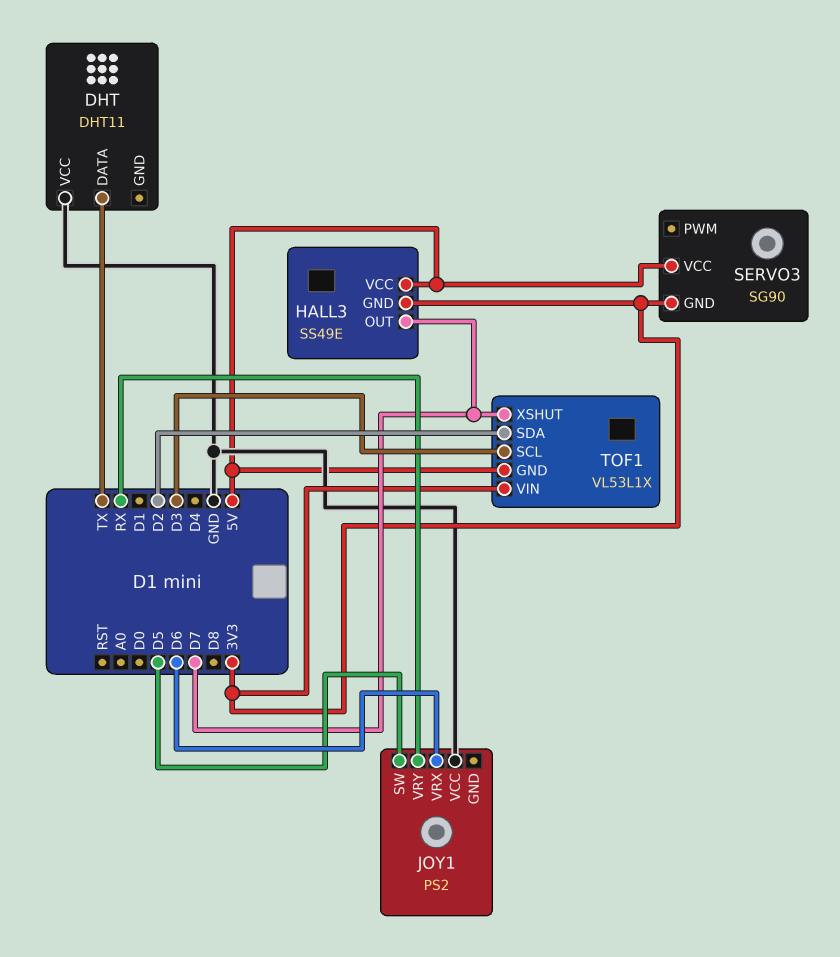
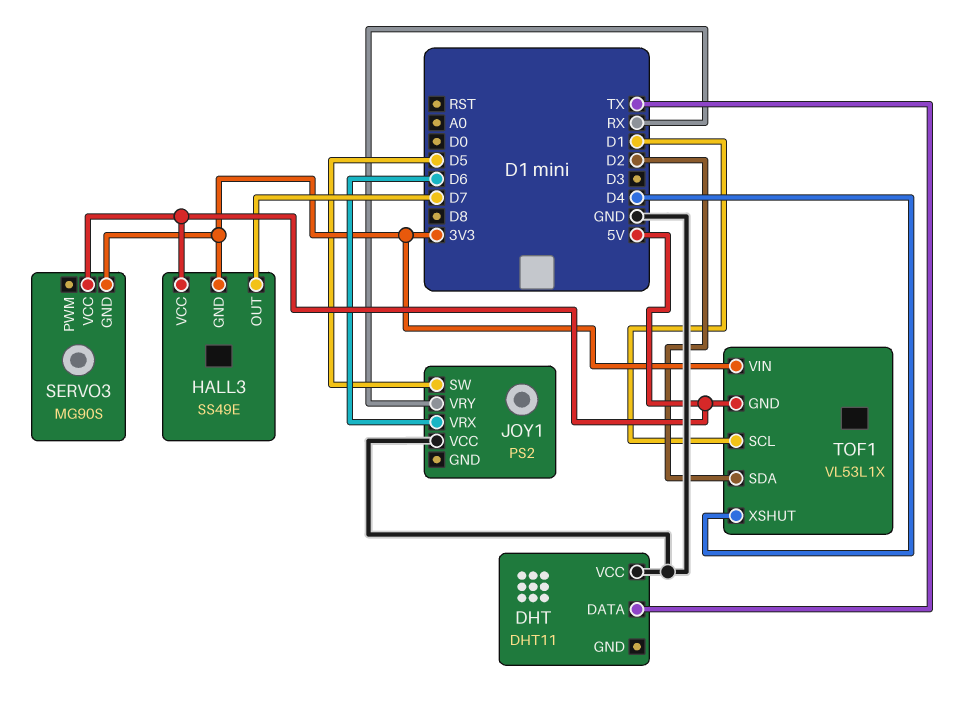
SERVO3: SG90 -> MG90S
TOF1 pin SCL: D3 -> D1
TOF1 pin XSHUT: D7 -> D4

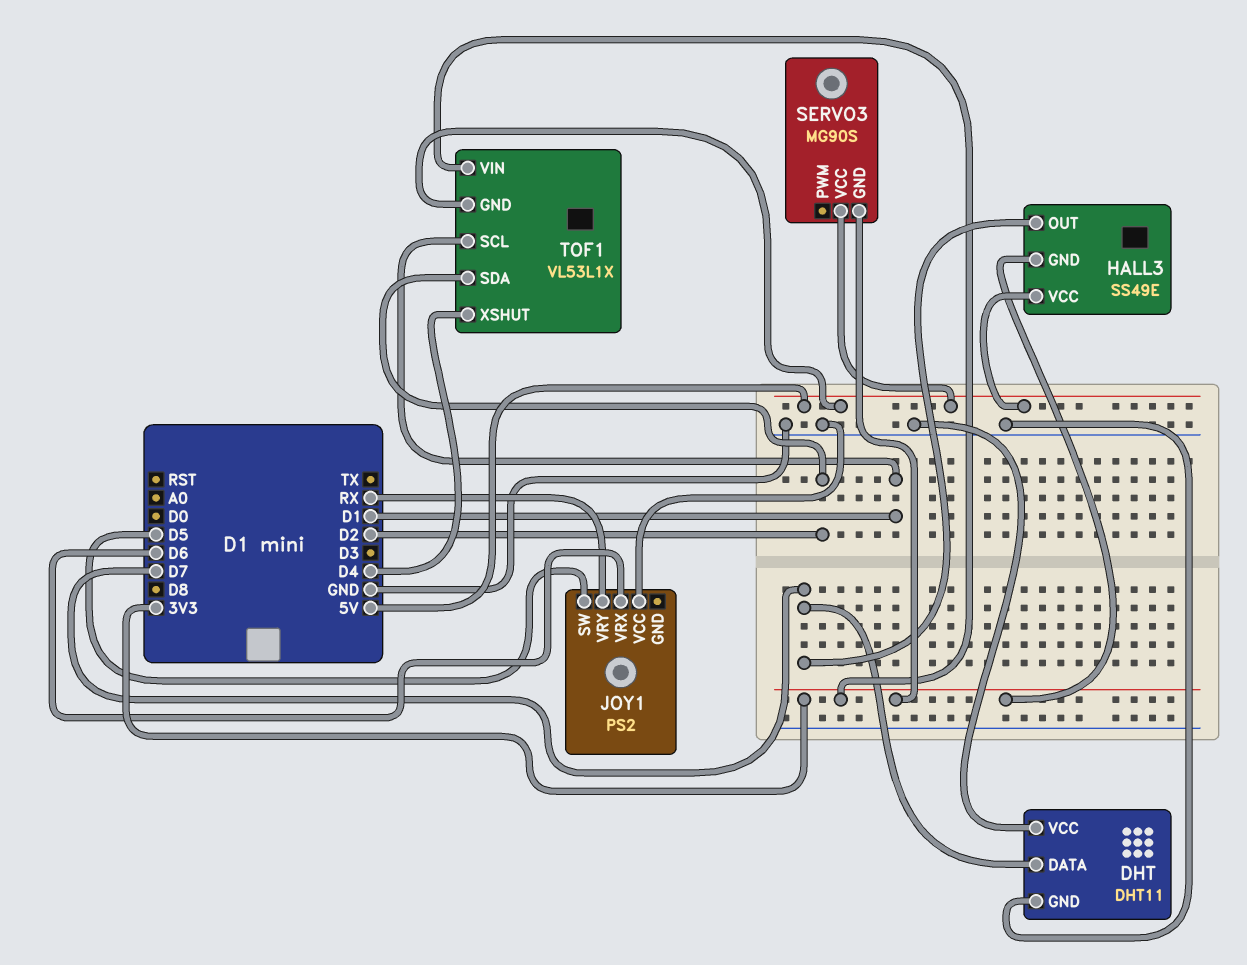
DHT pin DATA: TX -> D7
DHT pin GND: none -> GND

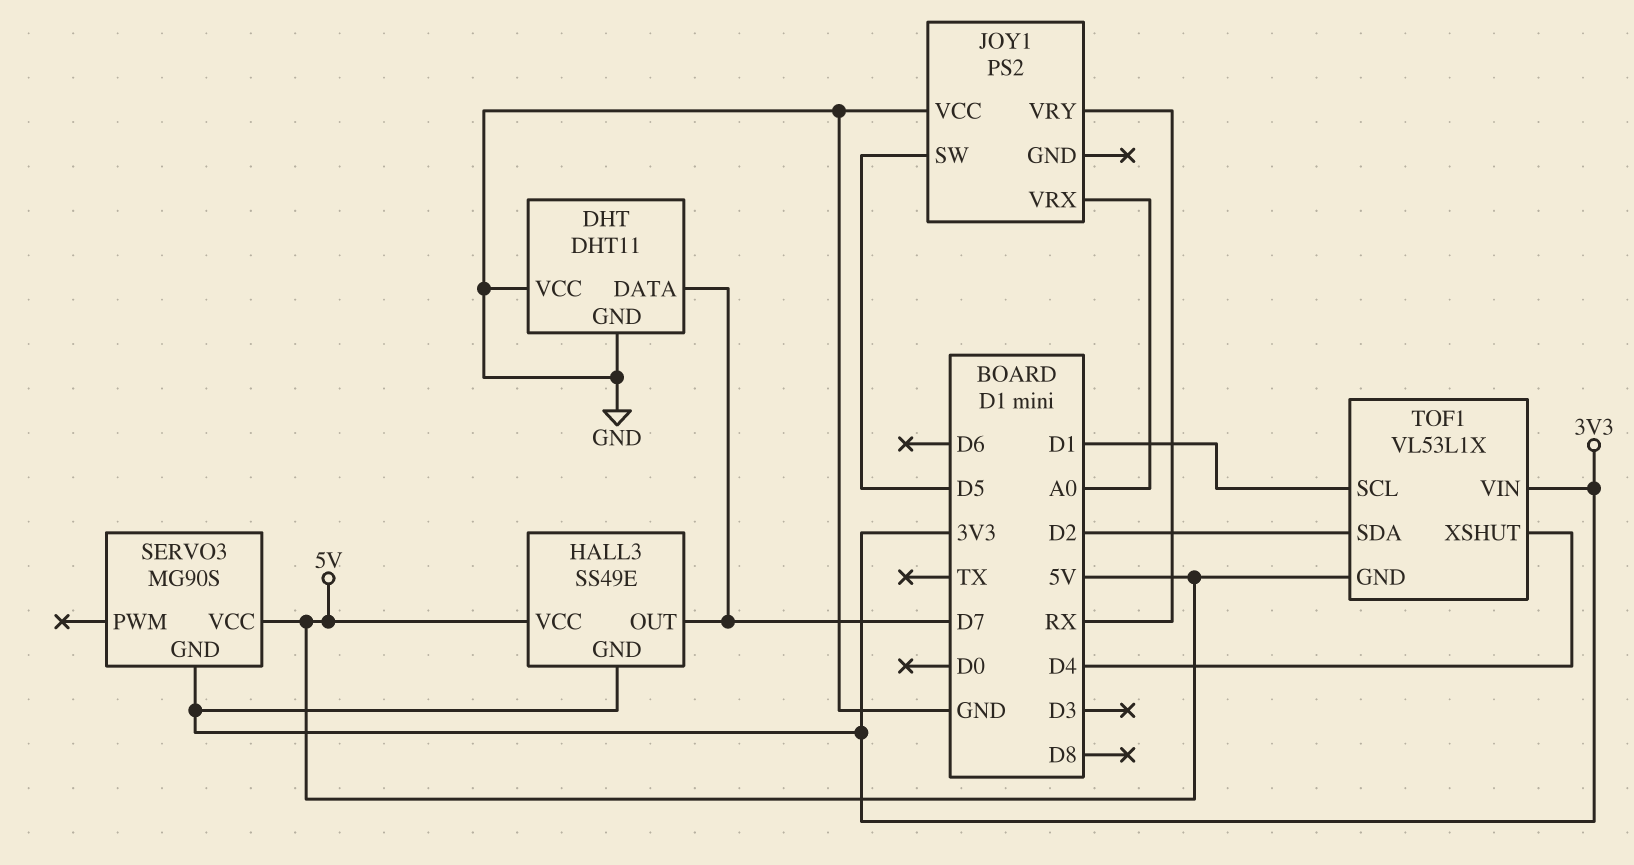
JOY1 pin VRX: D6 -> A0

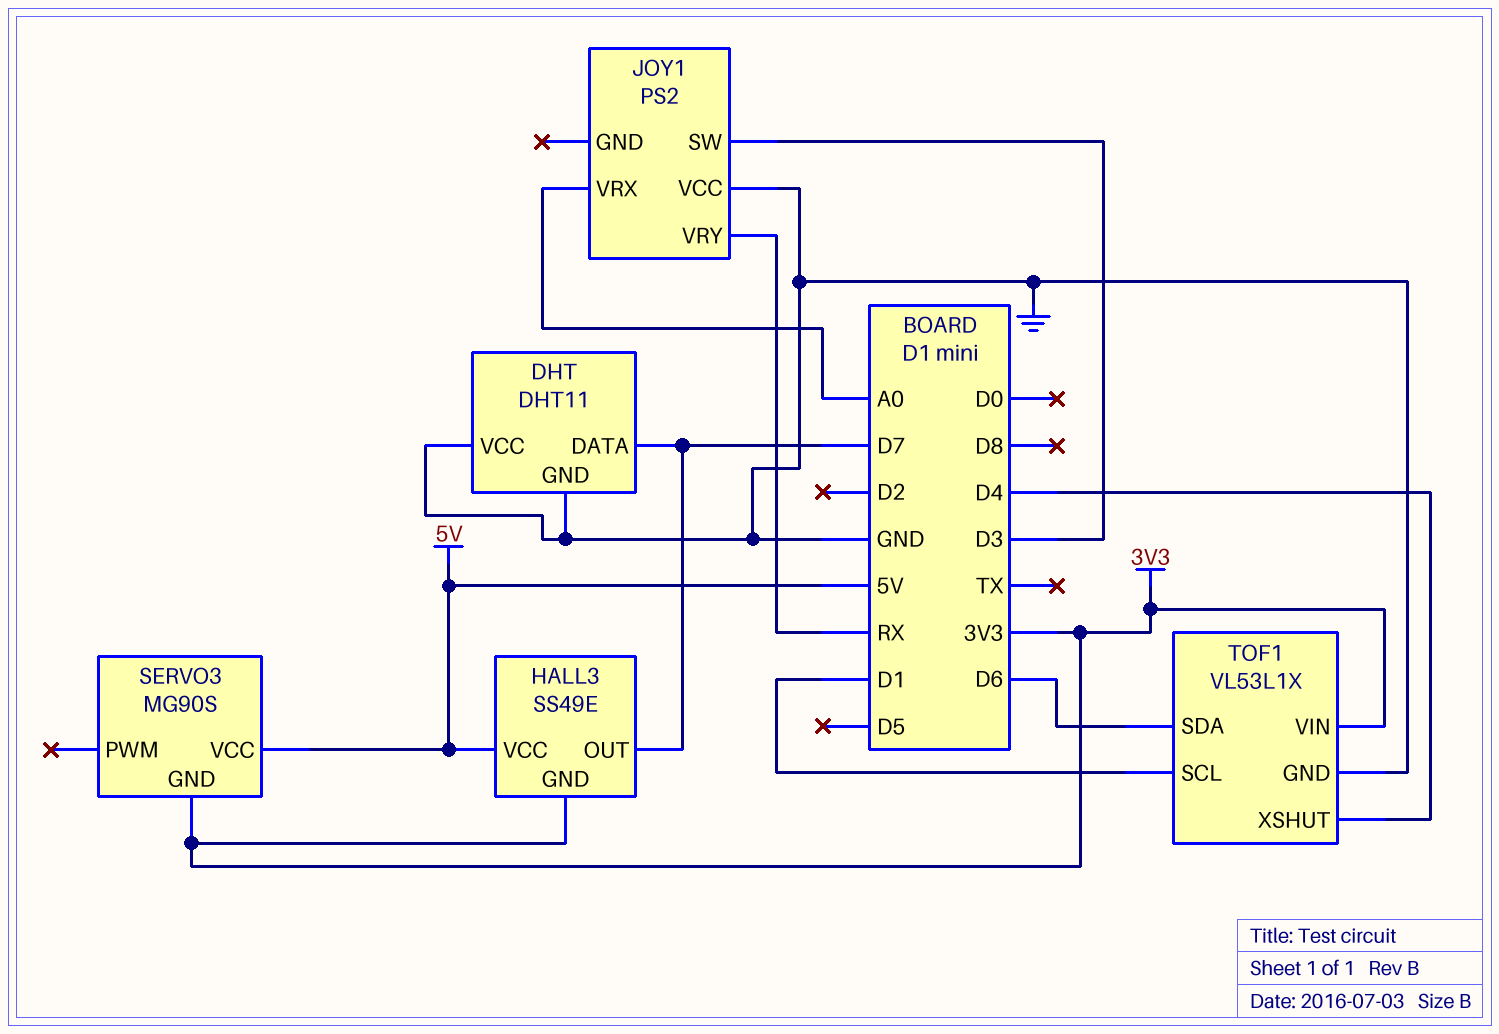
JOY1 pin SW: D5 -> D3
TOF1 pin GND: 5V -> GND
TOF1 pin SDA: D2 -> D6

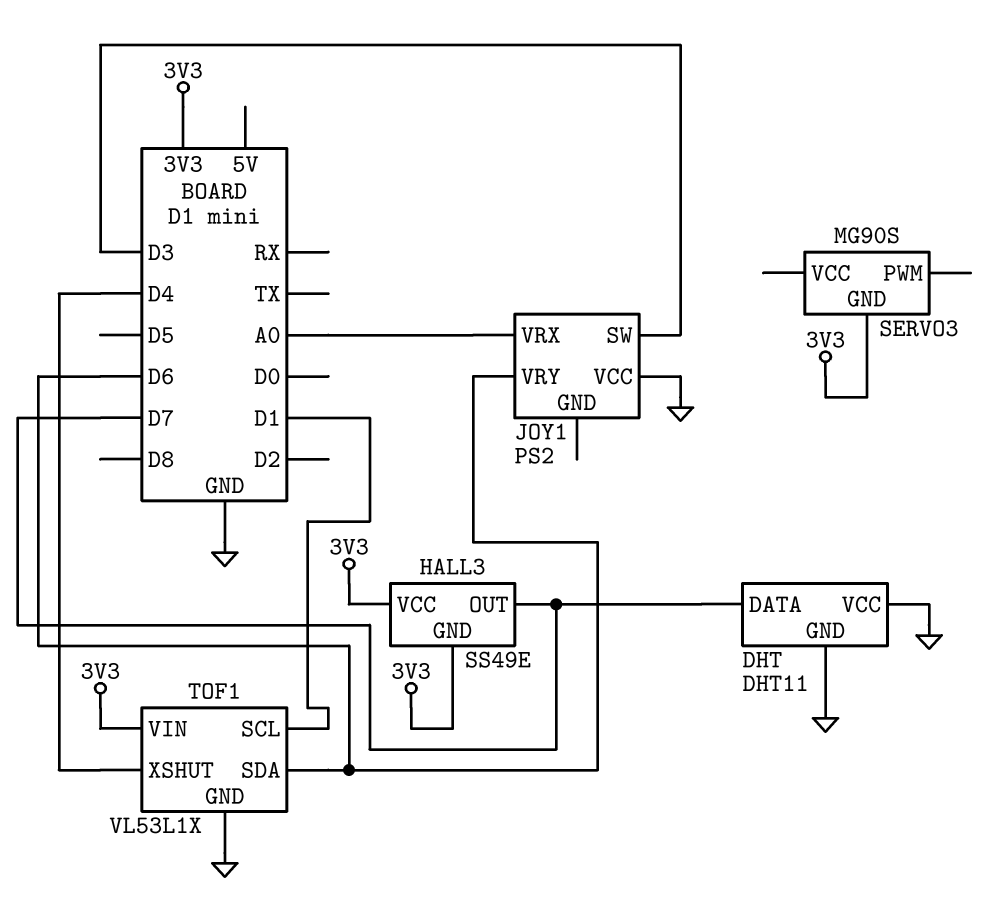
HALL3 pin VCC: 5V -> 3V3
JOY1 pin VRY: RX -> D6
SERVO3 pin VCC: 5V -> none

